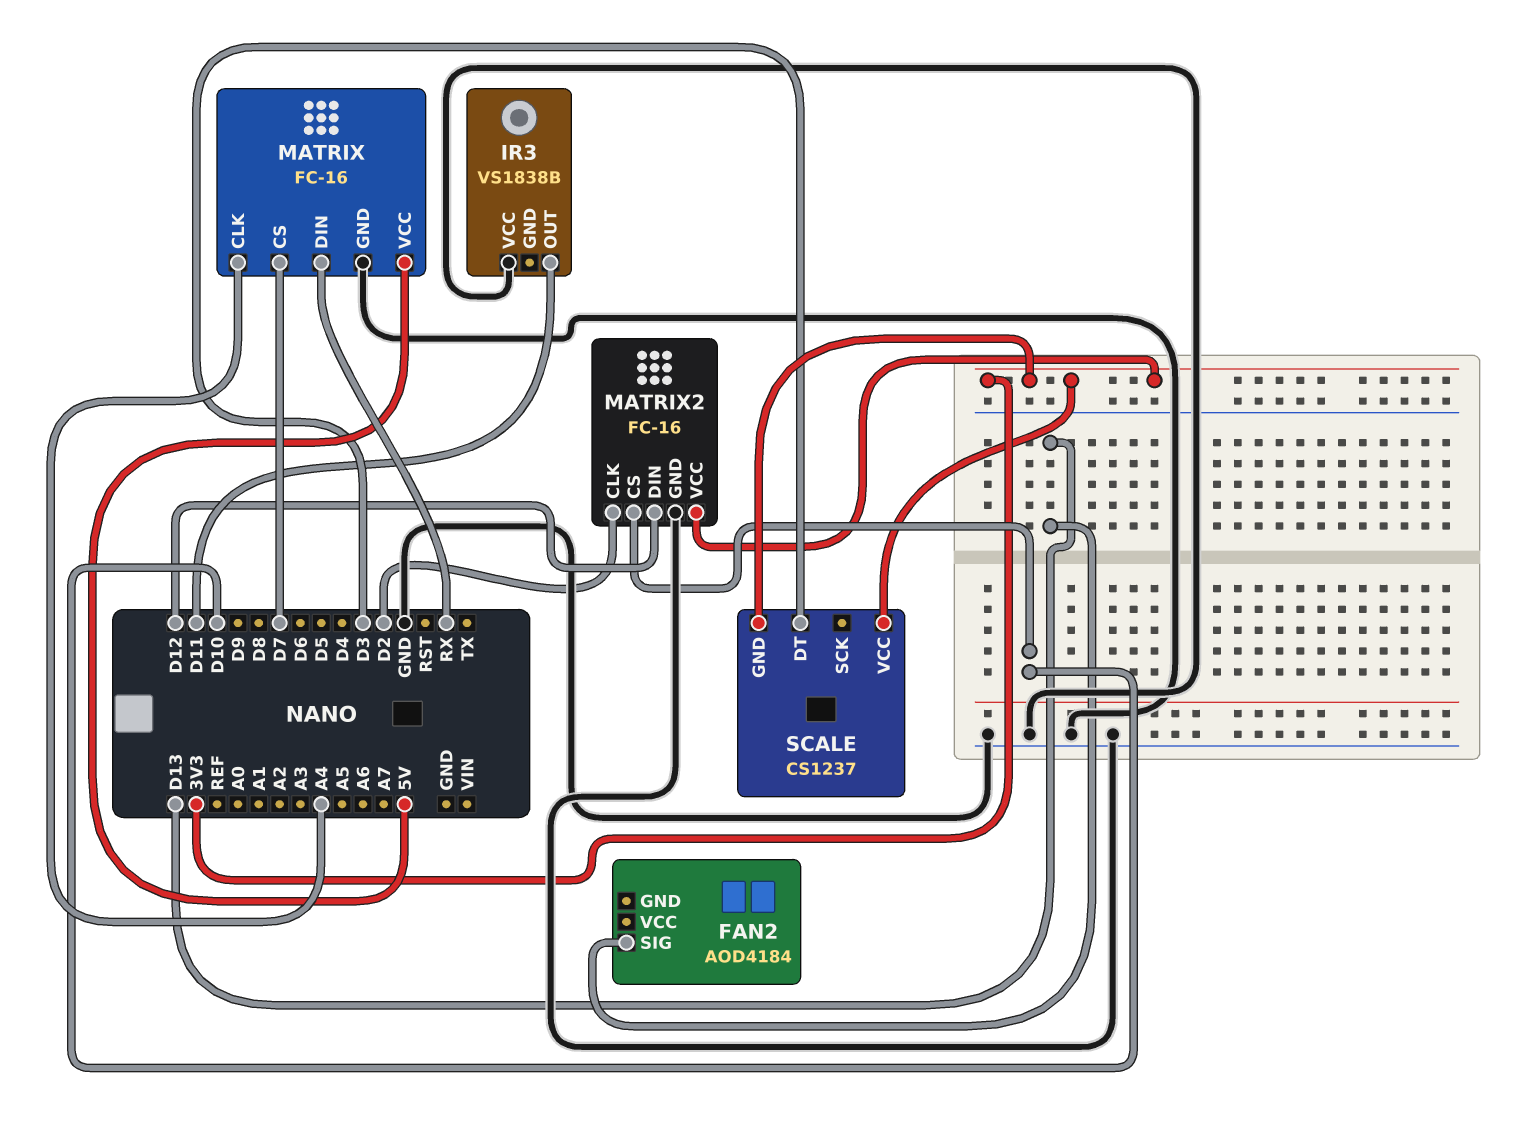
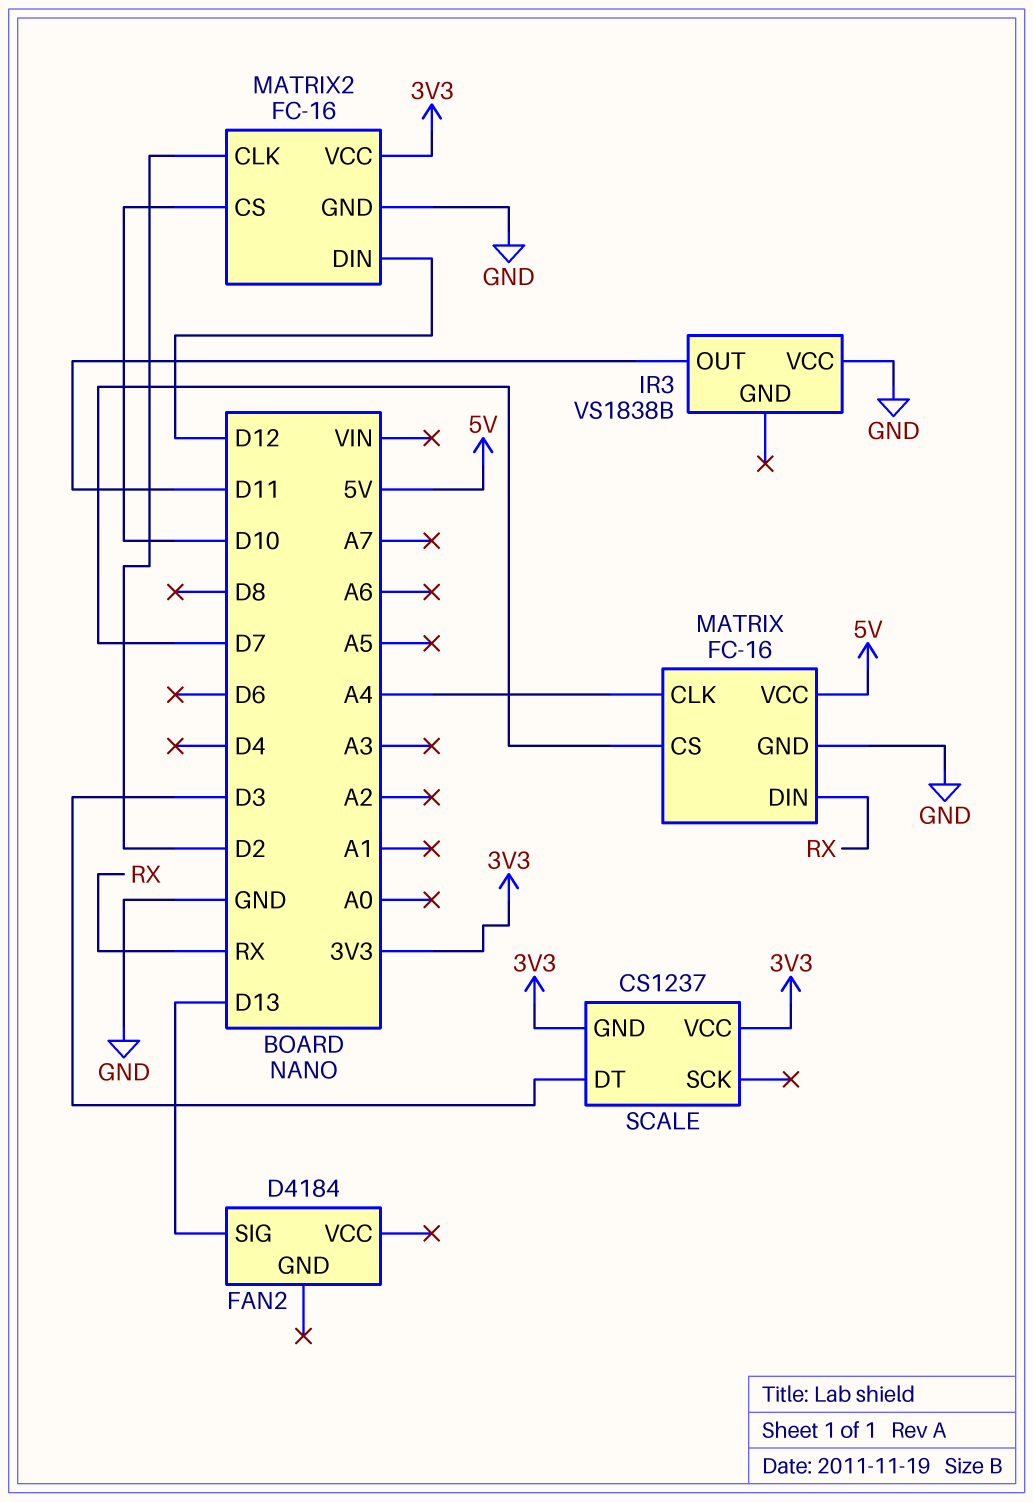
FAN2: AOD4184 -> D4184

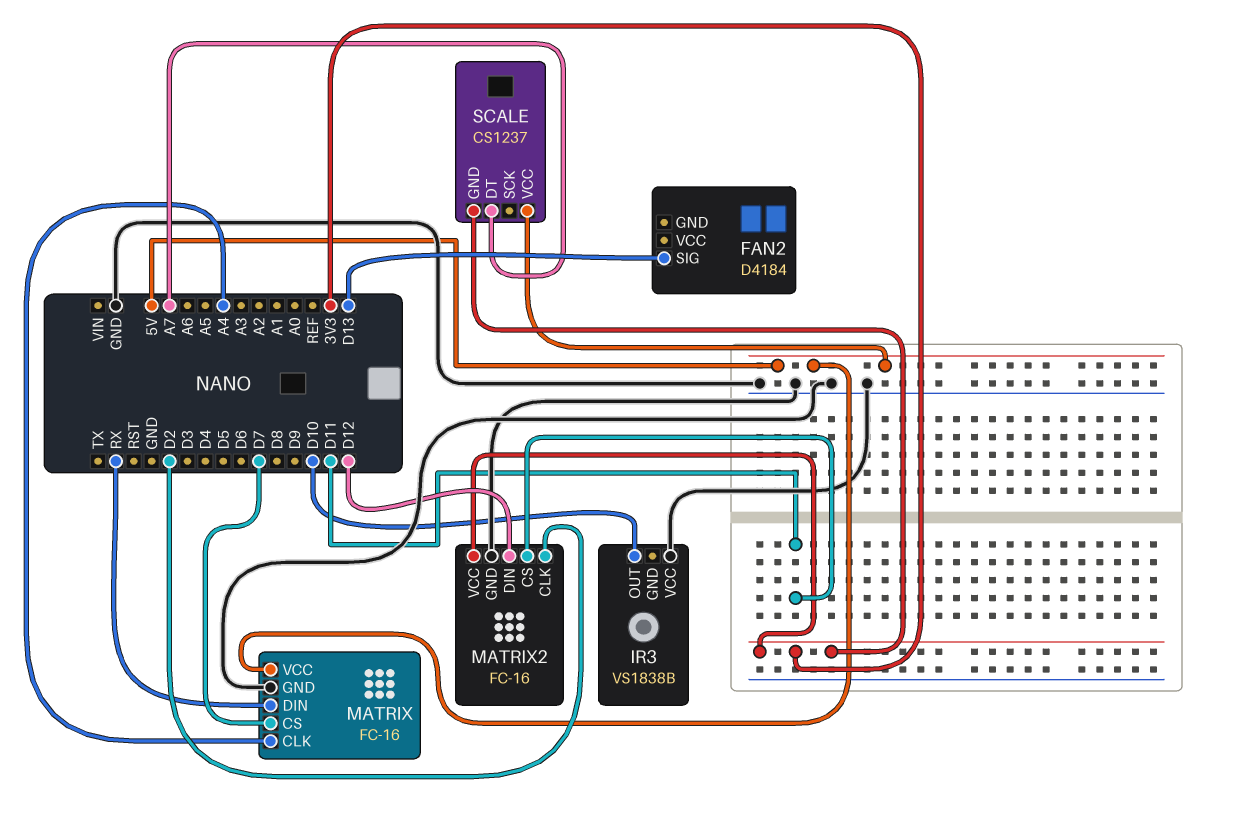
IR3 pin OUT: D11 -> D10
MATRIX2 pin CS: D10 -> D11
SCALE pin DT: D3 -> A7
SCALE pin VCC: 3V3 -> 5V

